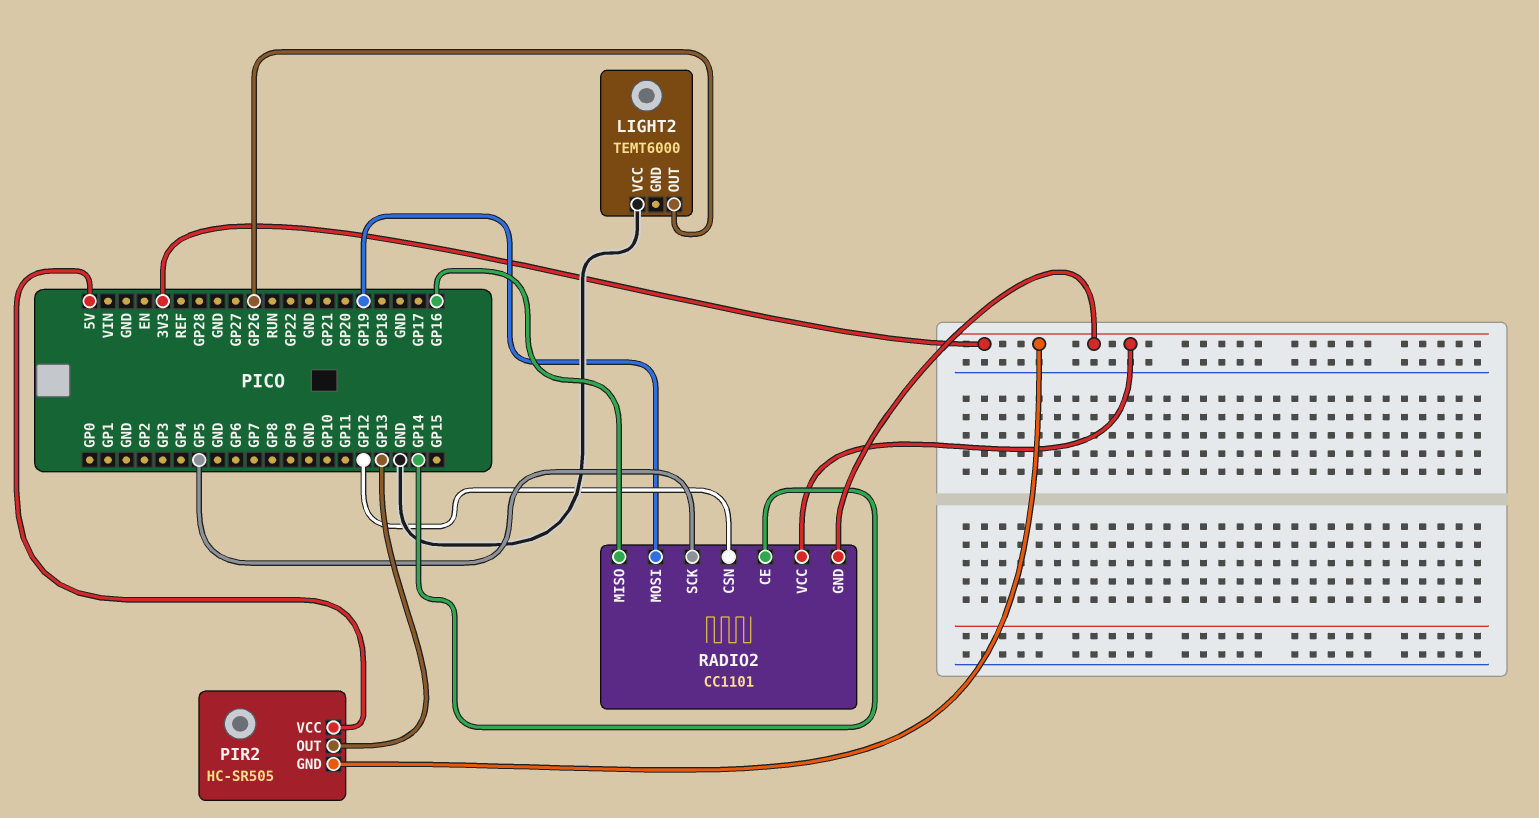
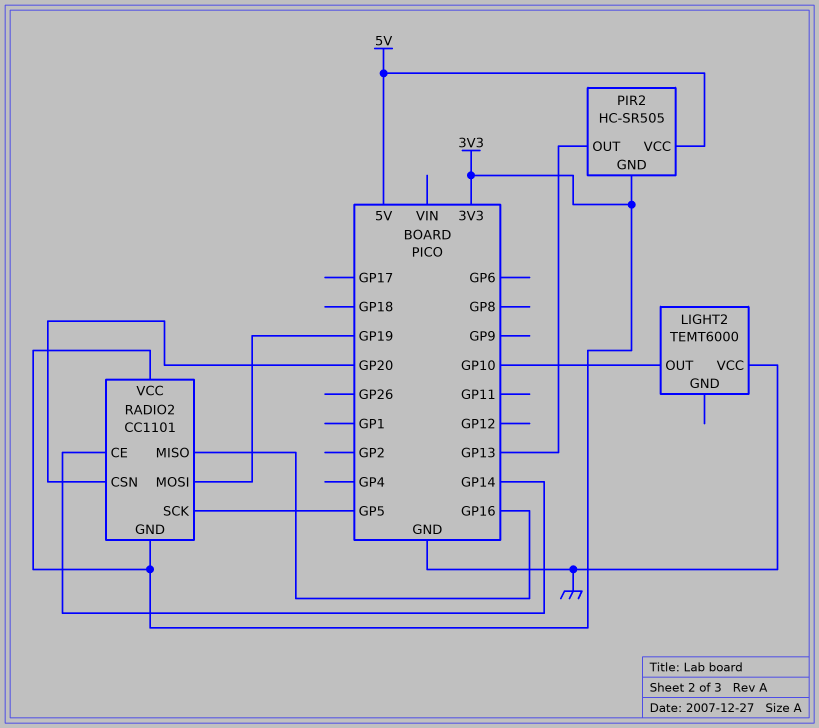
LIGHT2 pin OUT: GP26 -> GP10
RADIO2 pin CSN: GP12 -> GP20

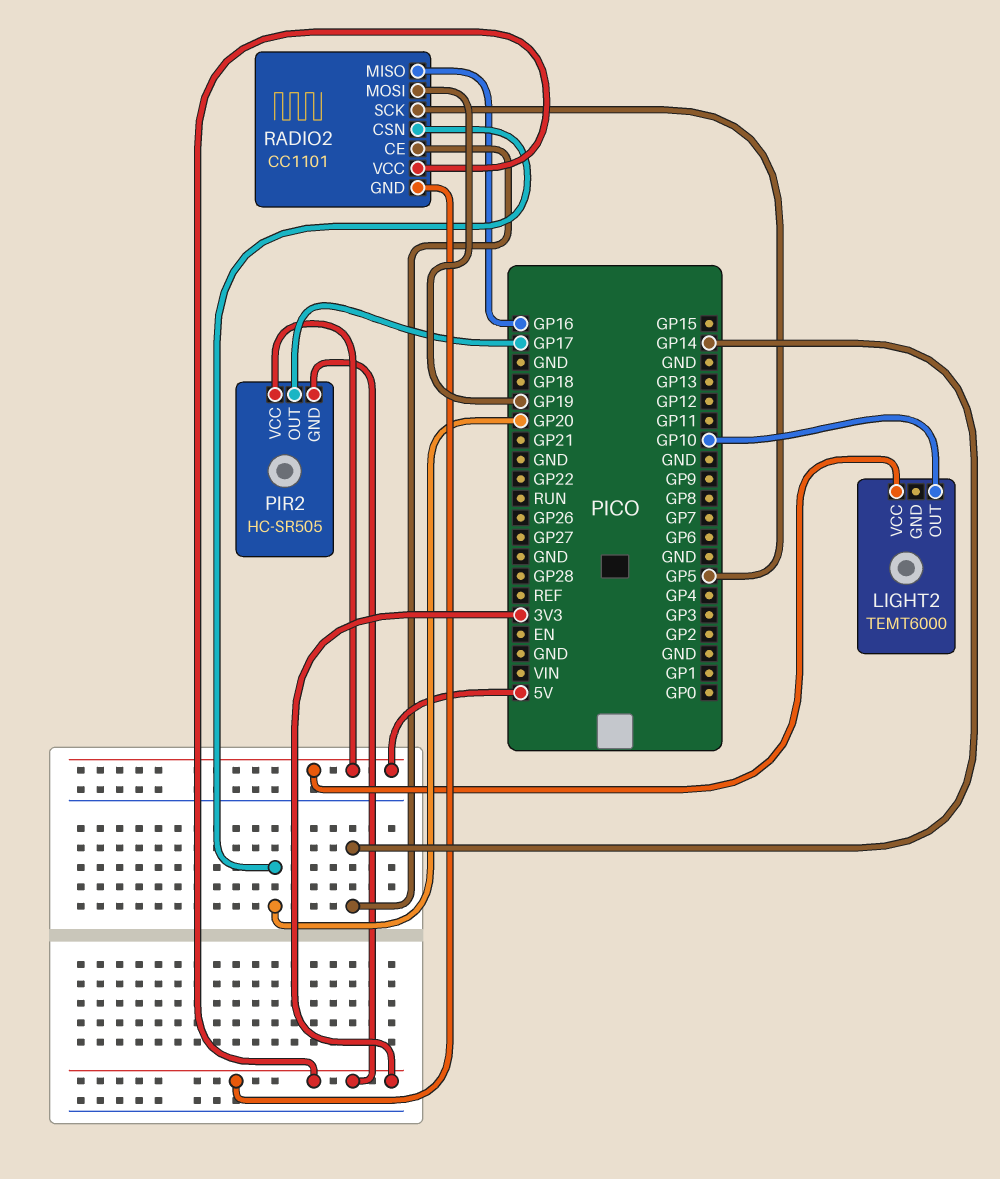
LIGHT2 pin VCC: GND -> 5V
PIR2 pin OUT: GP13 -> GP17

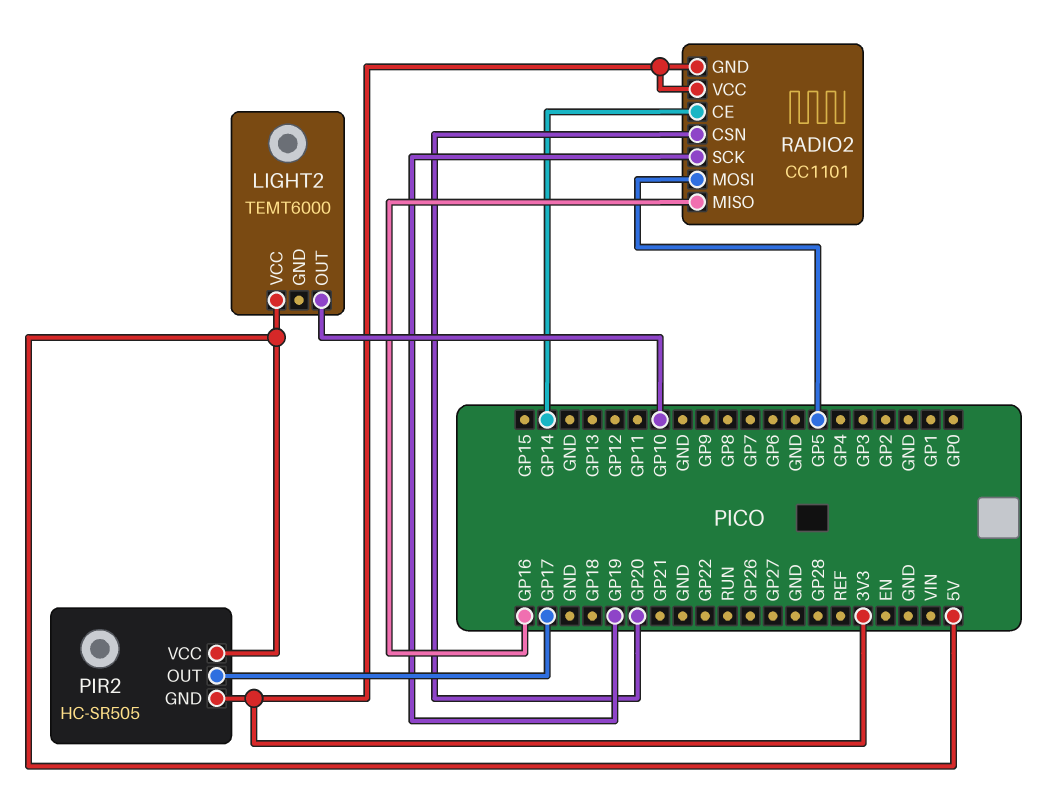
RADIO2 pin MOSI: GP19 -> GP5
RADIO2 pin SCK: GP5 -> GP19

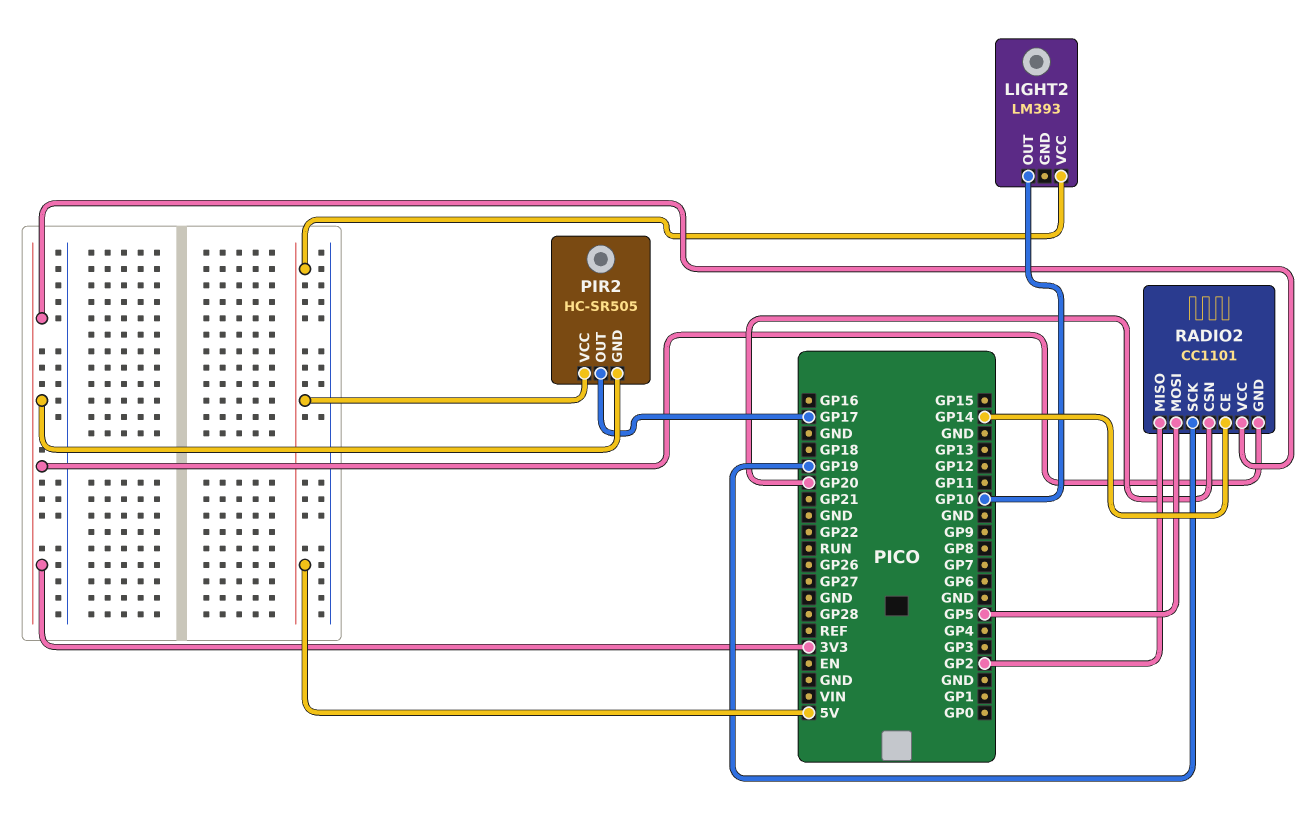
LIGHT2: TEMT6000 -> LM393
RADIO2 pin MISO: GP16 -> GP2

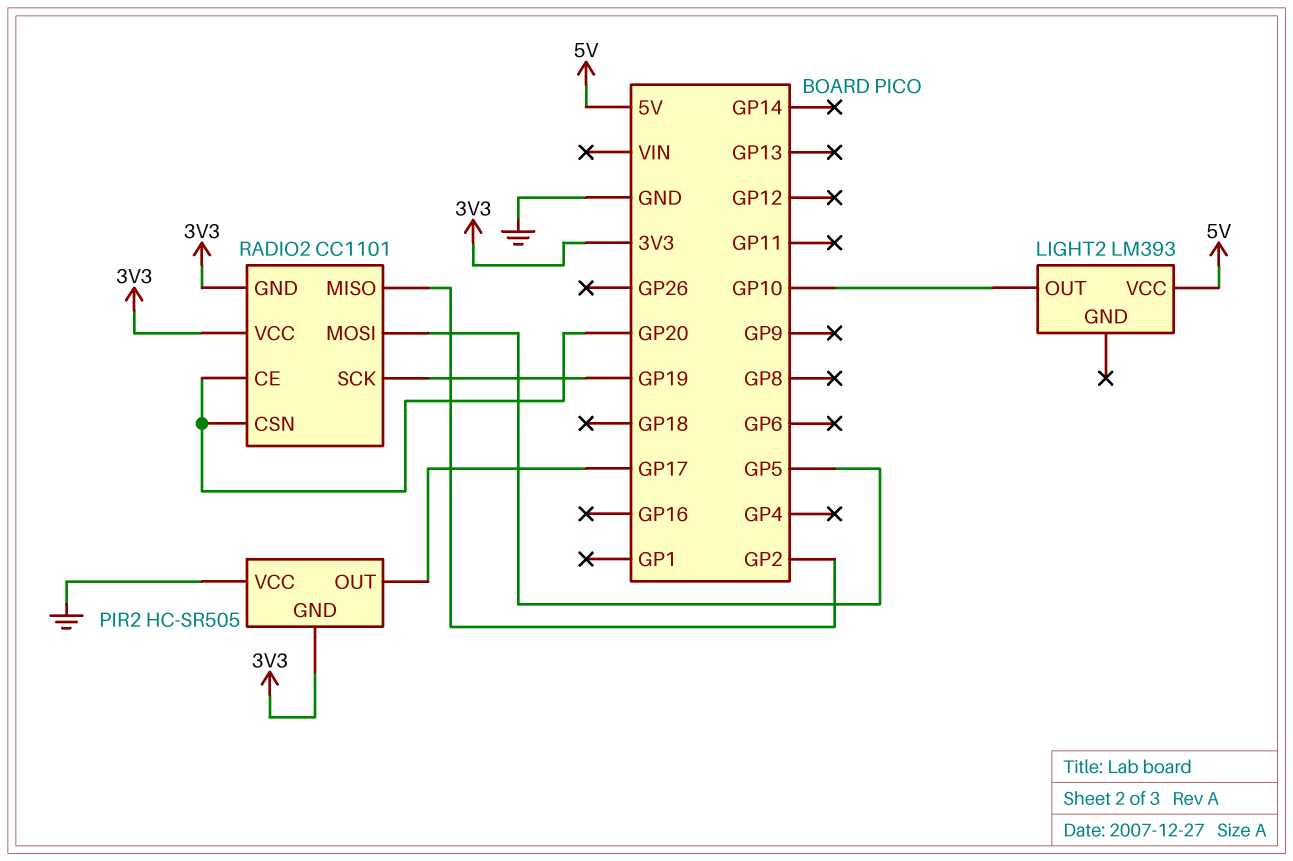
PIR2 pin VCC: 5V -> GND
RADIO2 pin CE: GP14 -> GP20

